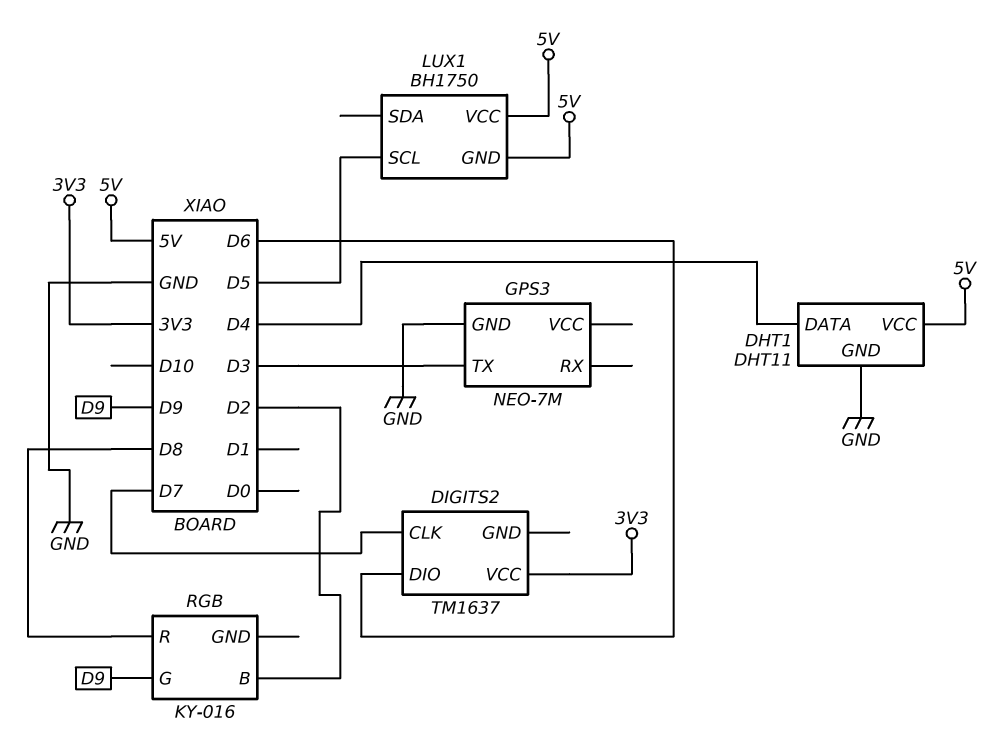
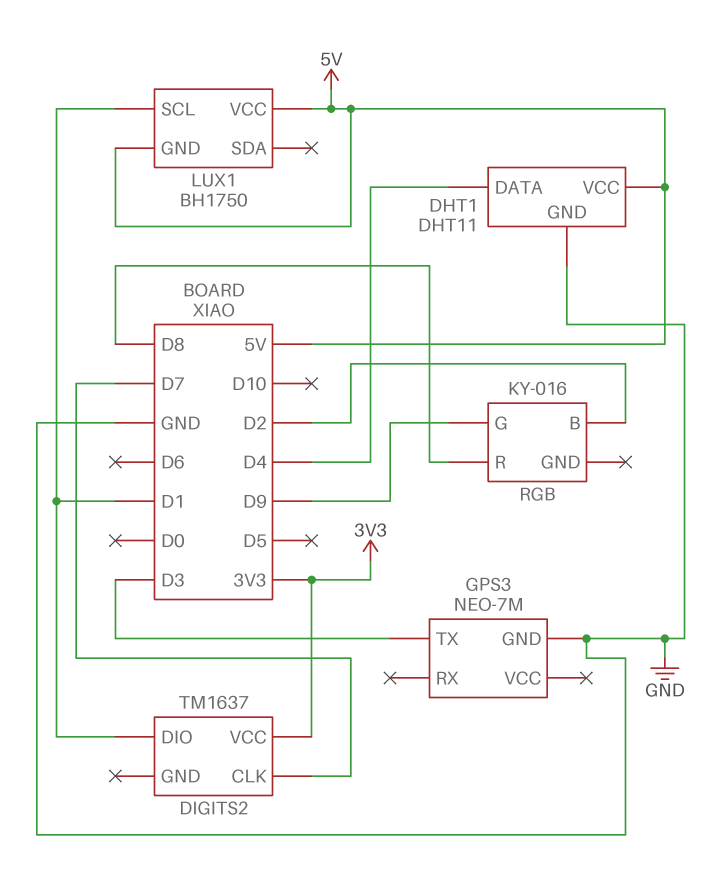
DIGITS2 pin DIO: D6 -> D1
LUX1 pin SCL: D5 -> D1

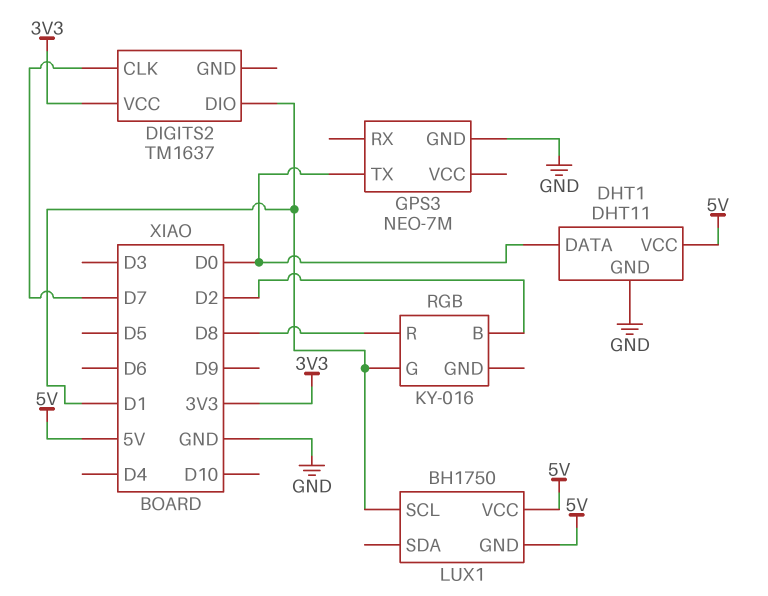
DHT1 pin DATA: D4 -> D0
GPS3 pin TX: D3 -> D0
RGB pin G: D9 -> D1

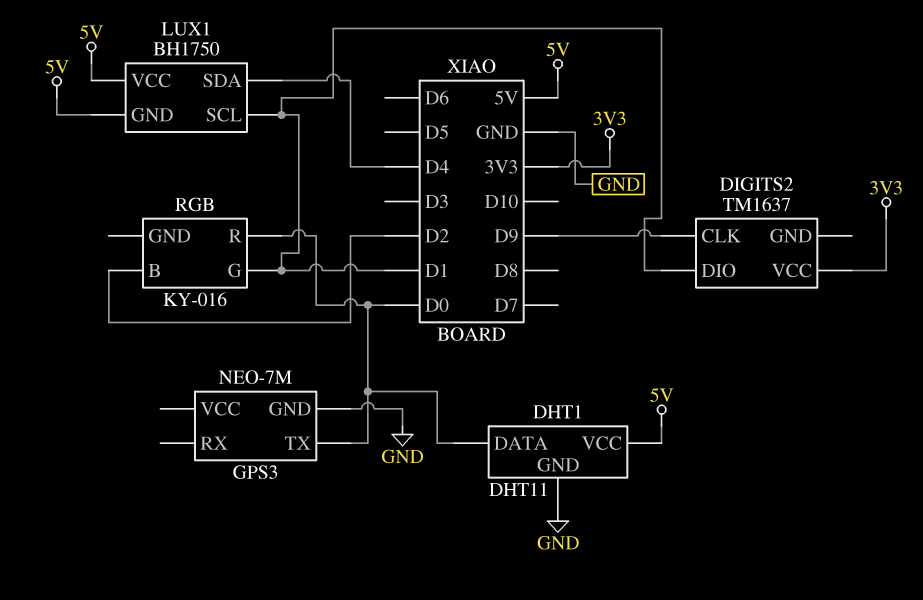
DIGITS2 pin CLK: D7 -> D9
LUX1 pin SDA: none -> D4
RGB pin R: D8 -> D0

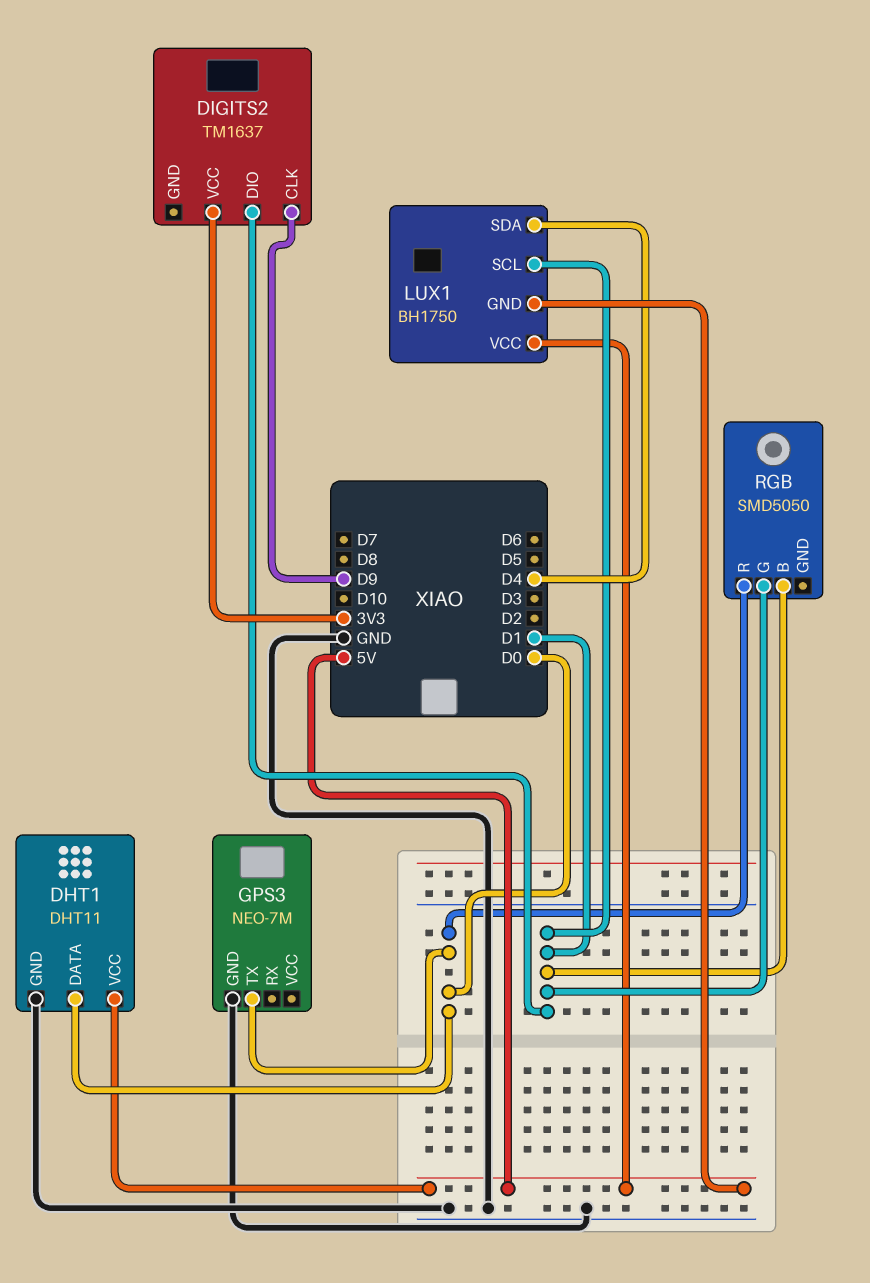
RGB: KY-016 -> SMD5050
RGB pin B: D2 -> D1

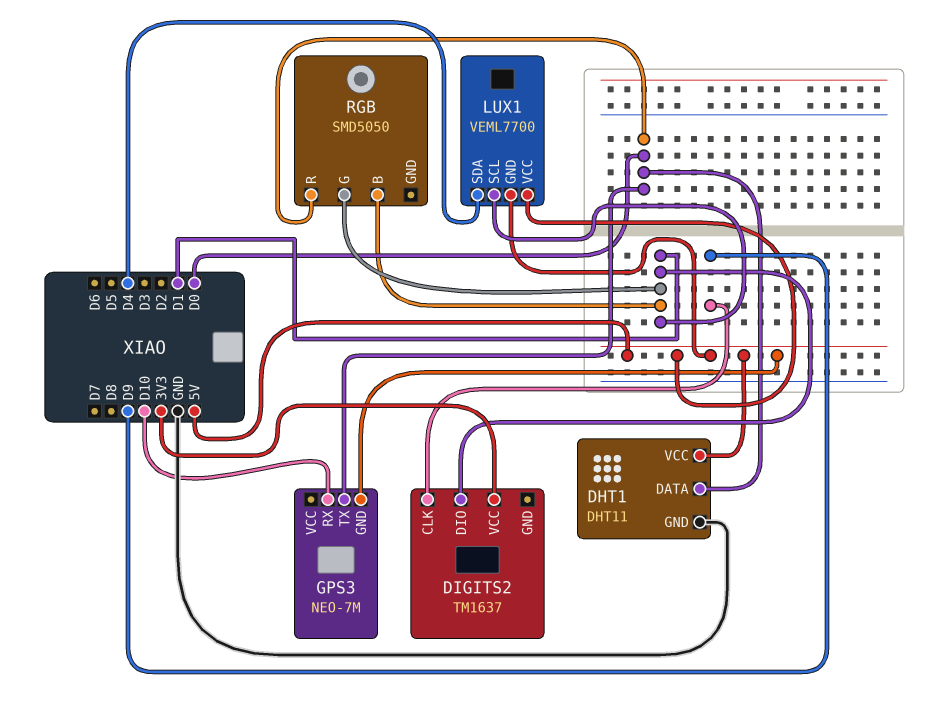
GPS3 pin GND: GND -> 5V
GPS3 pin RX: none -> D10
LUX1: BH1750 -> VEML7700

